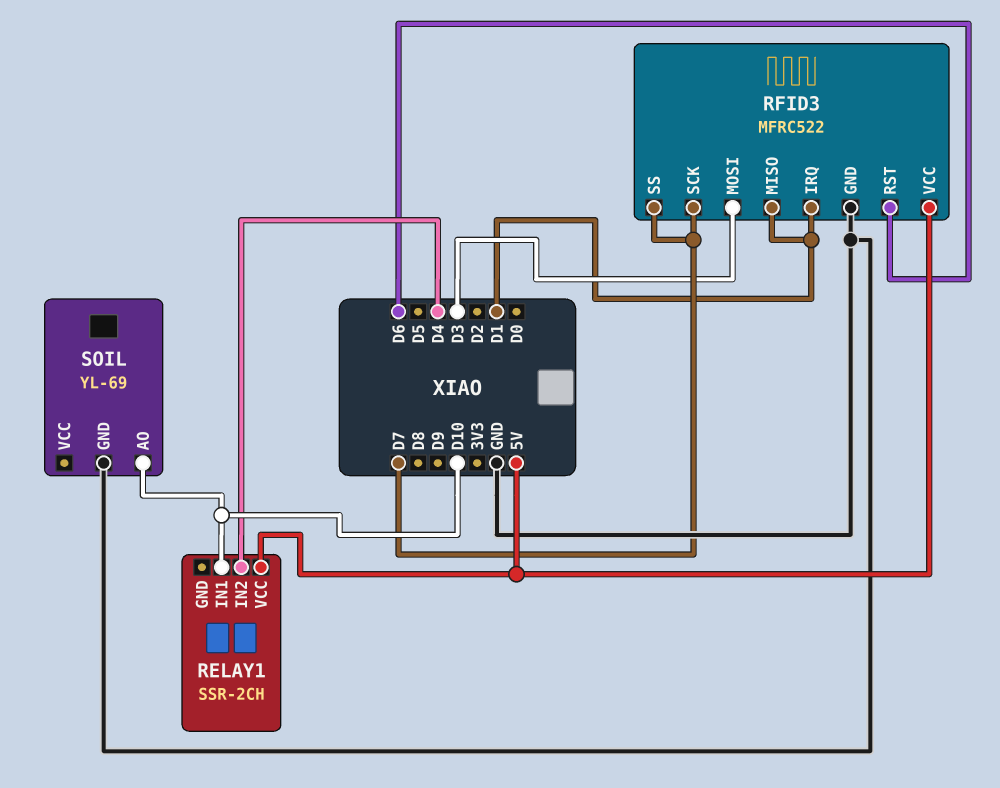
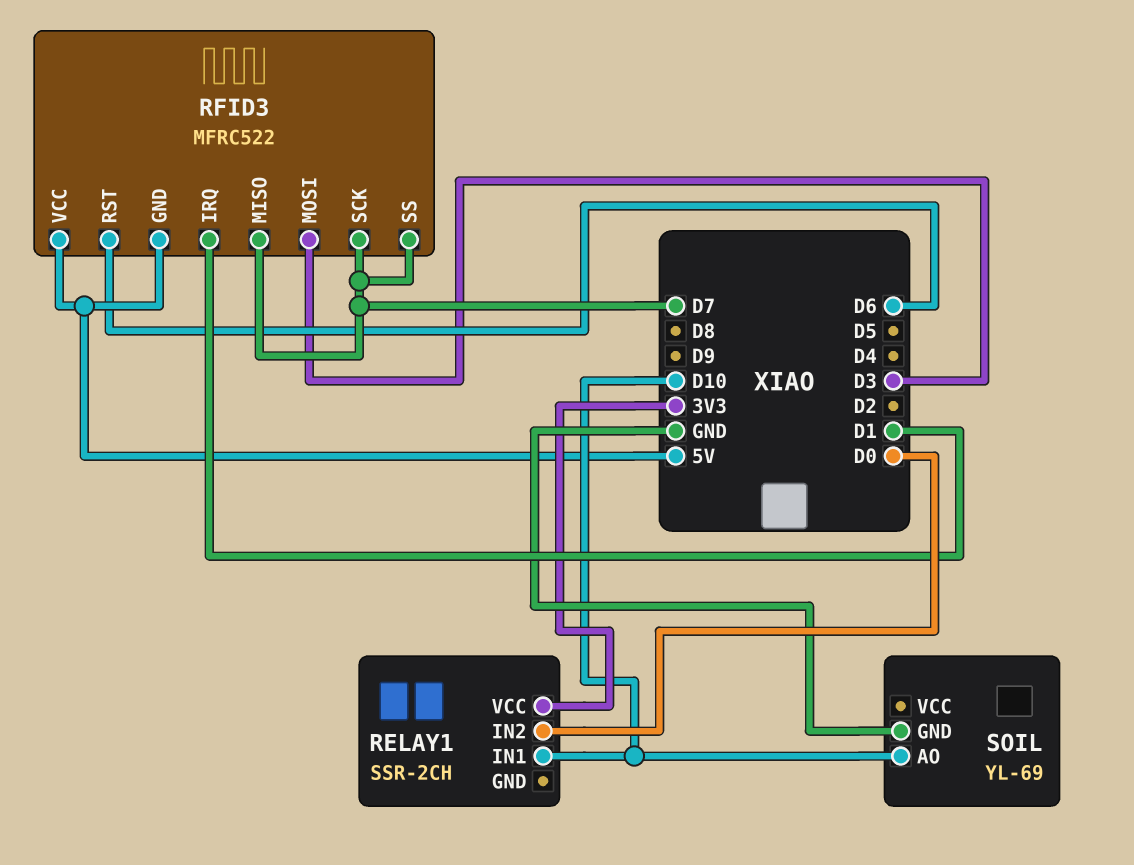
RELAY1 pin IN2: D4 -> D0
RELAY1 pin VCC: 5V -> 3V3
RFID3 pin GND: GND -> 5V
RFID3 pin MISO: D1 -> D7

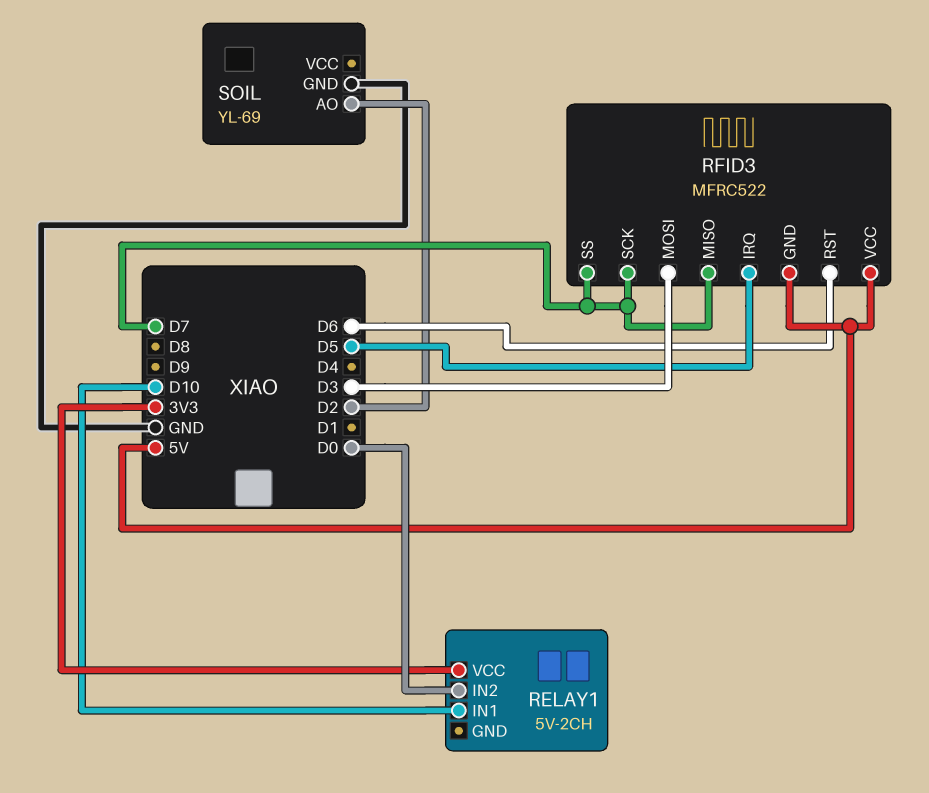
RELAY1: SSR-2CH -> 5V-2CH
RFID3 pin IRQ: D1 -> D5
SOIL pin AO: D10 -> D2

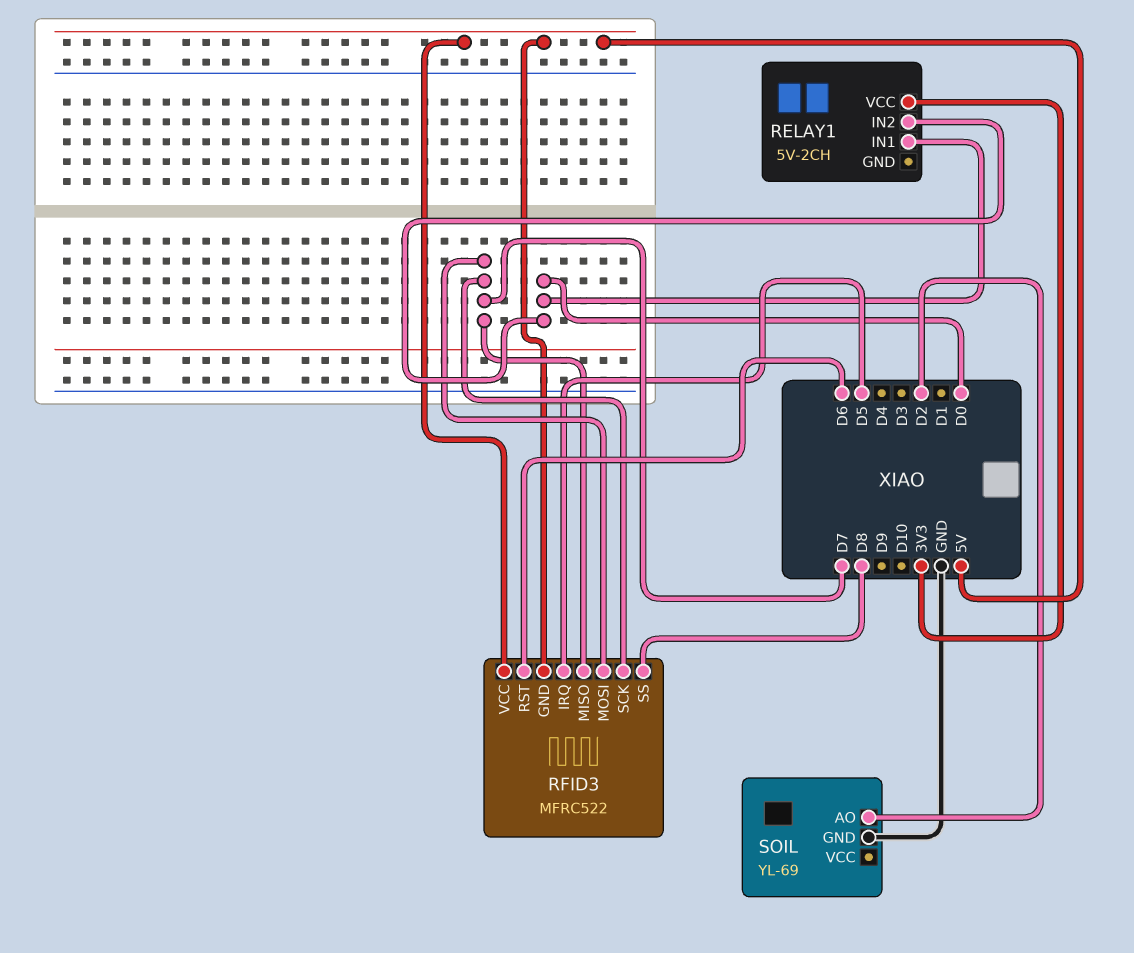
RELAY1 pin IN1: D10 -> D0
RFID3 pin MOSI: D3 -> D7
RFID3 pin SS: D7 -> D8

